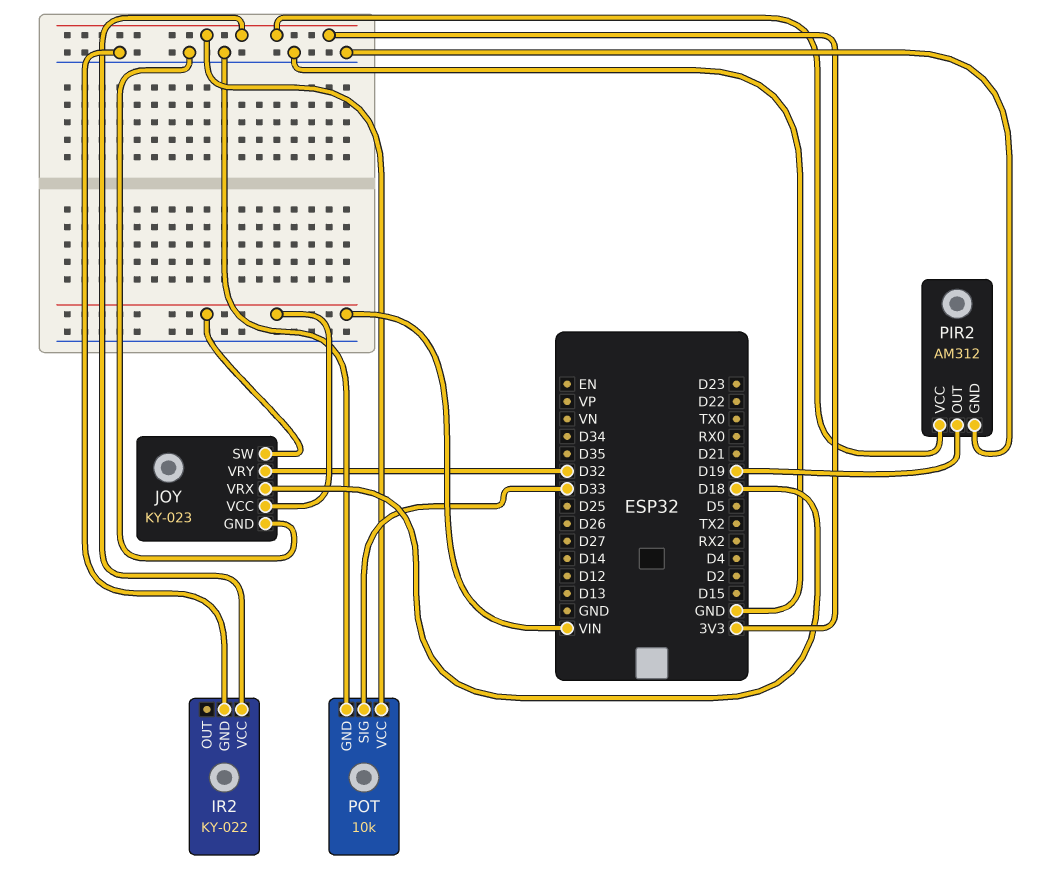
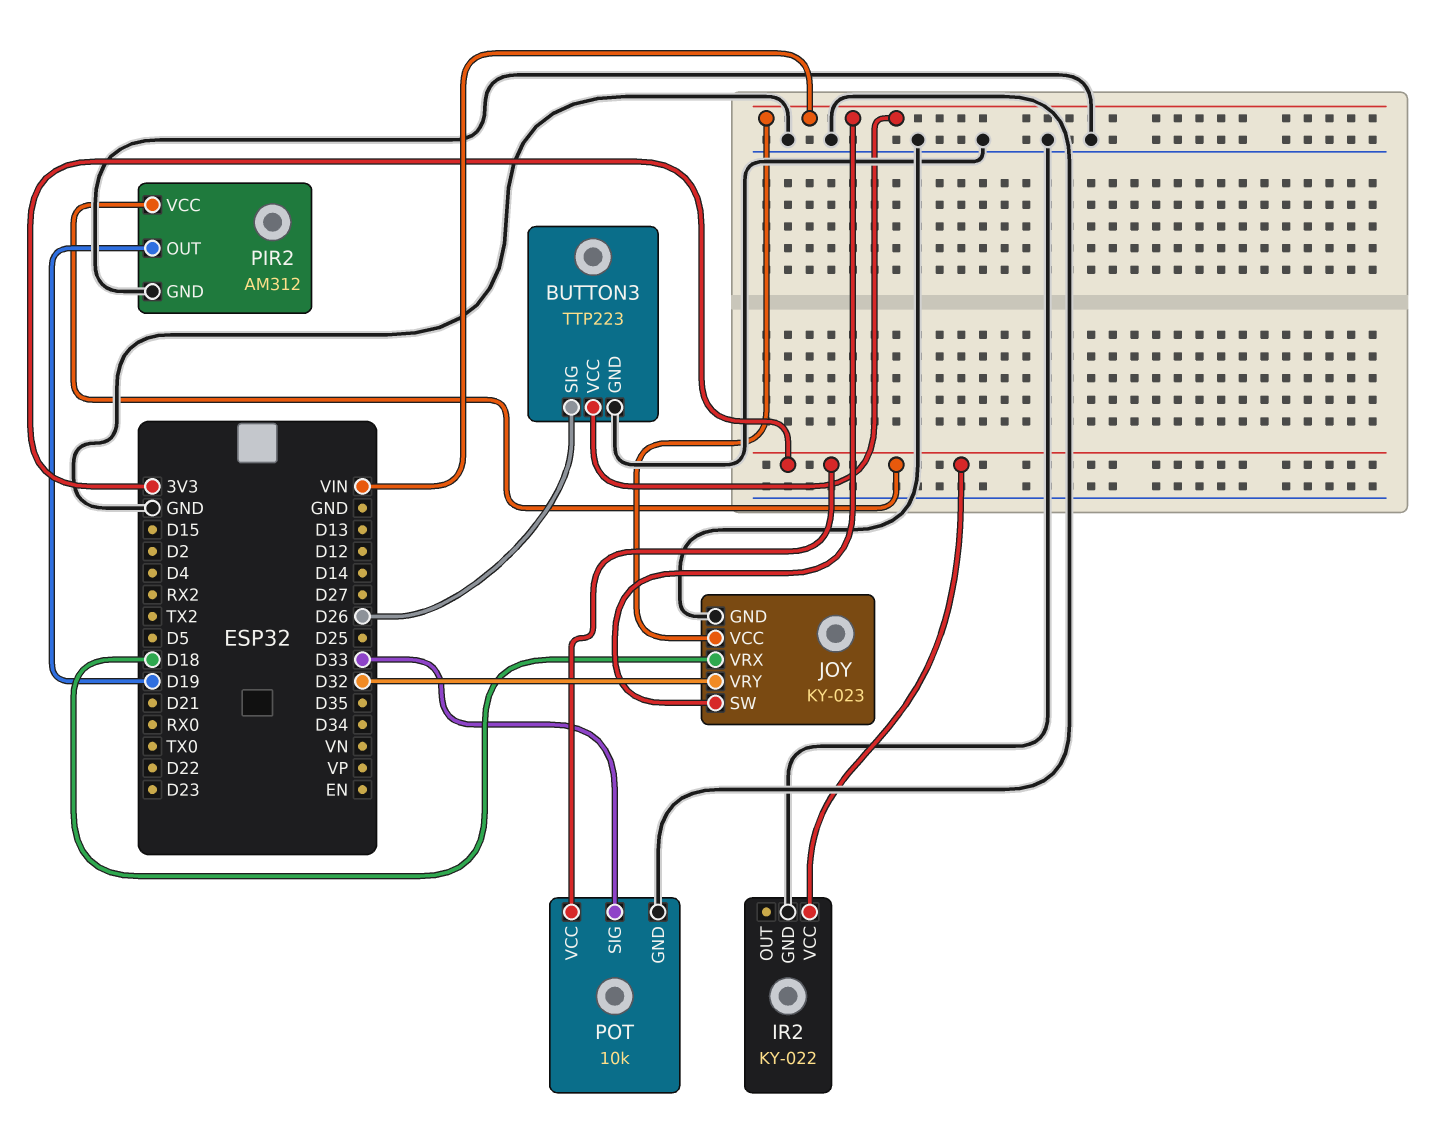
BUTTON3: none -> TTP223
BUTTON3 pin GND: none -> GND
BUTTON3 pin SIG: none -> D26
BUTTON3 pin VCC: none -> VIN

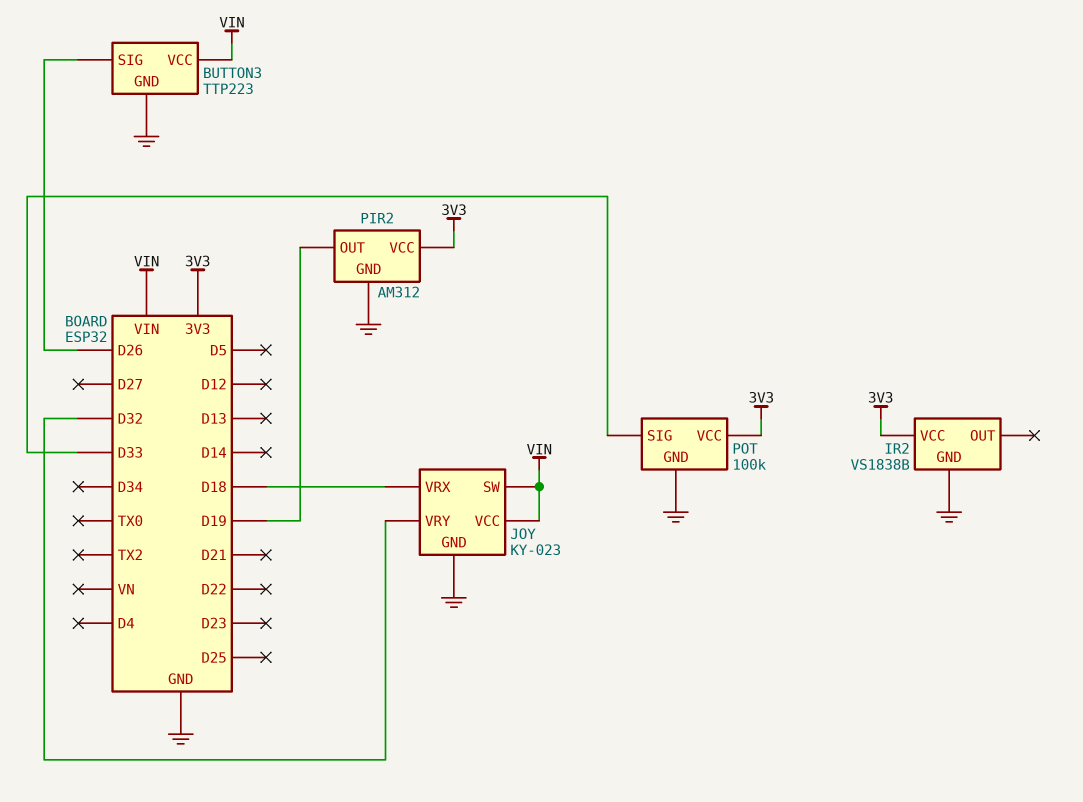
IR2: KY-022 -> VS1838B
POT: 10k -> 100k

